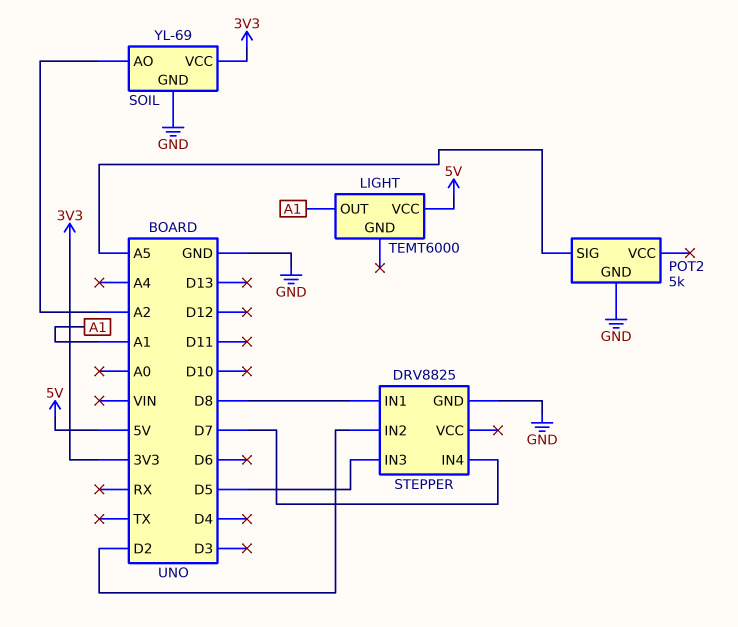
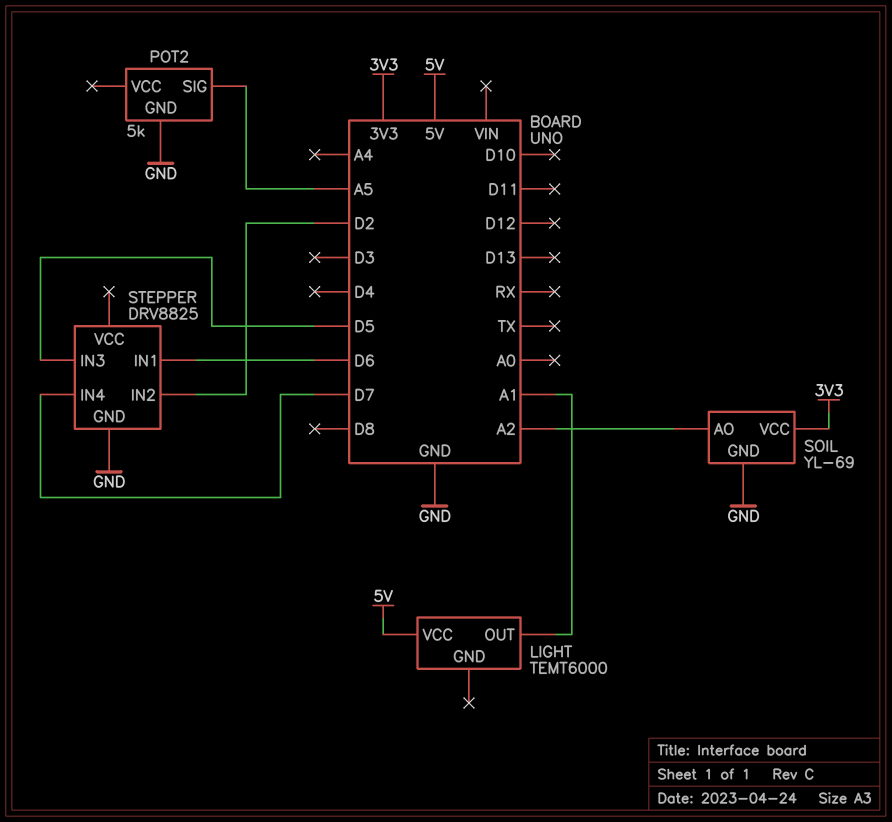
STEPPER pin IN1: D8 -> D6

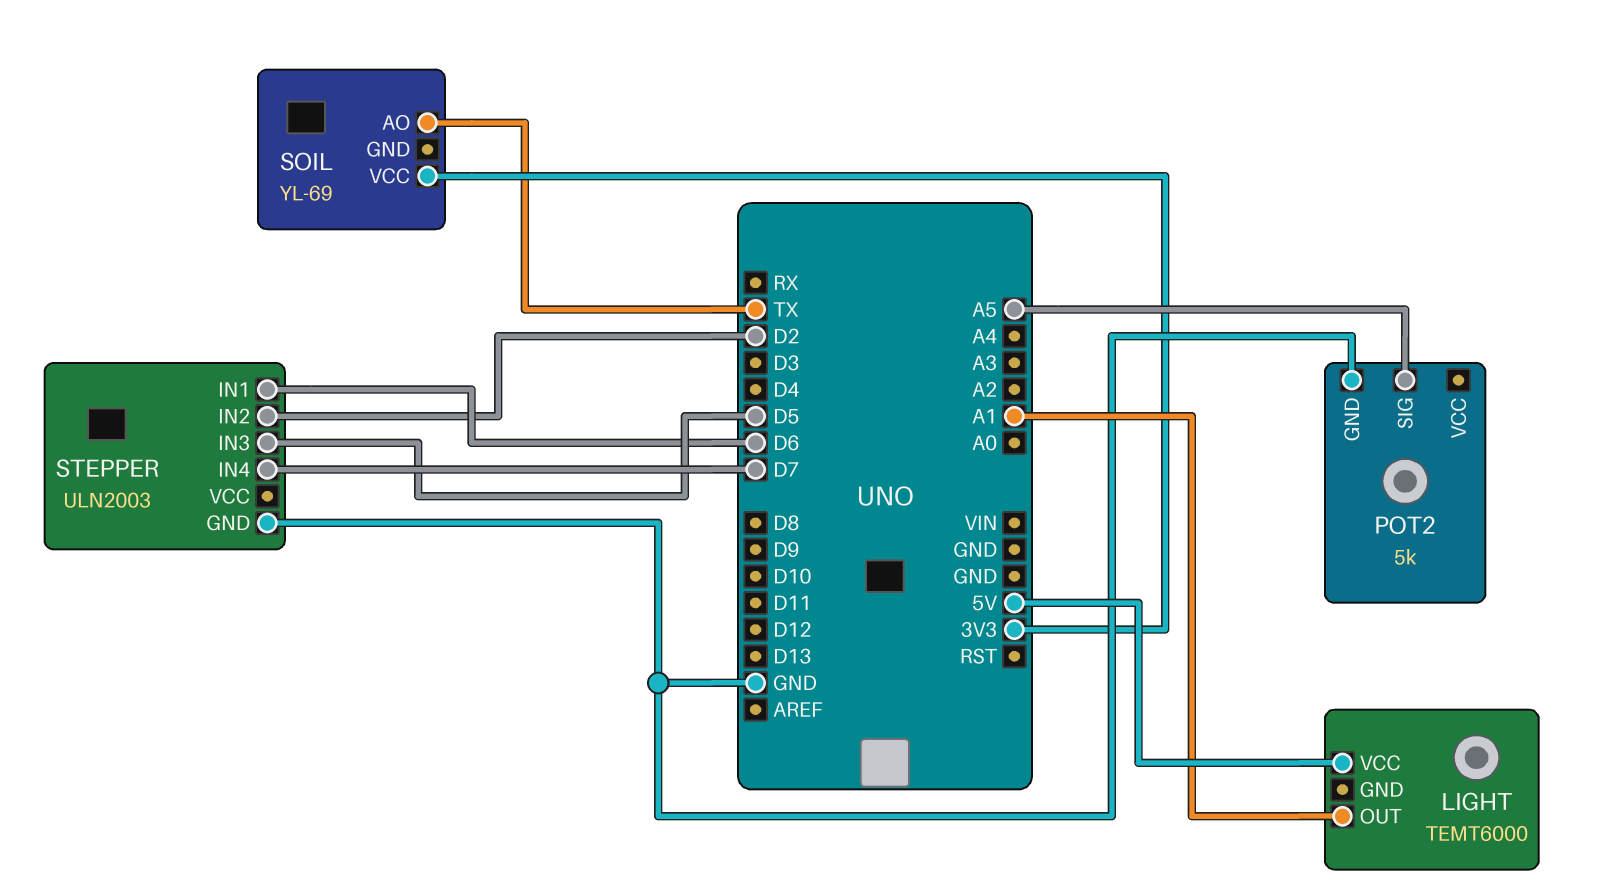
SOIL pin AO: A2 -> TX
SOIL pin GND: GND -> none
STEPPER: DRV8825 -> ULN2003

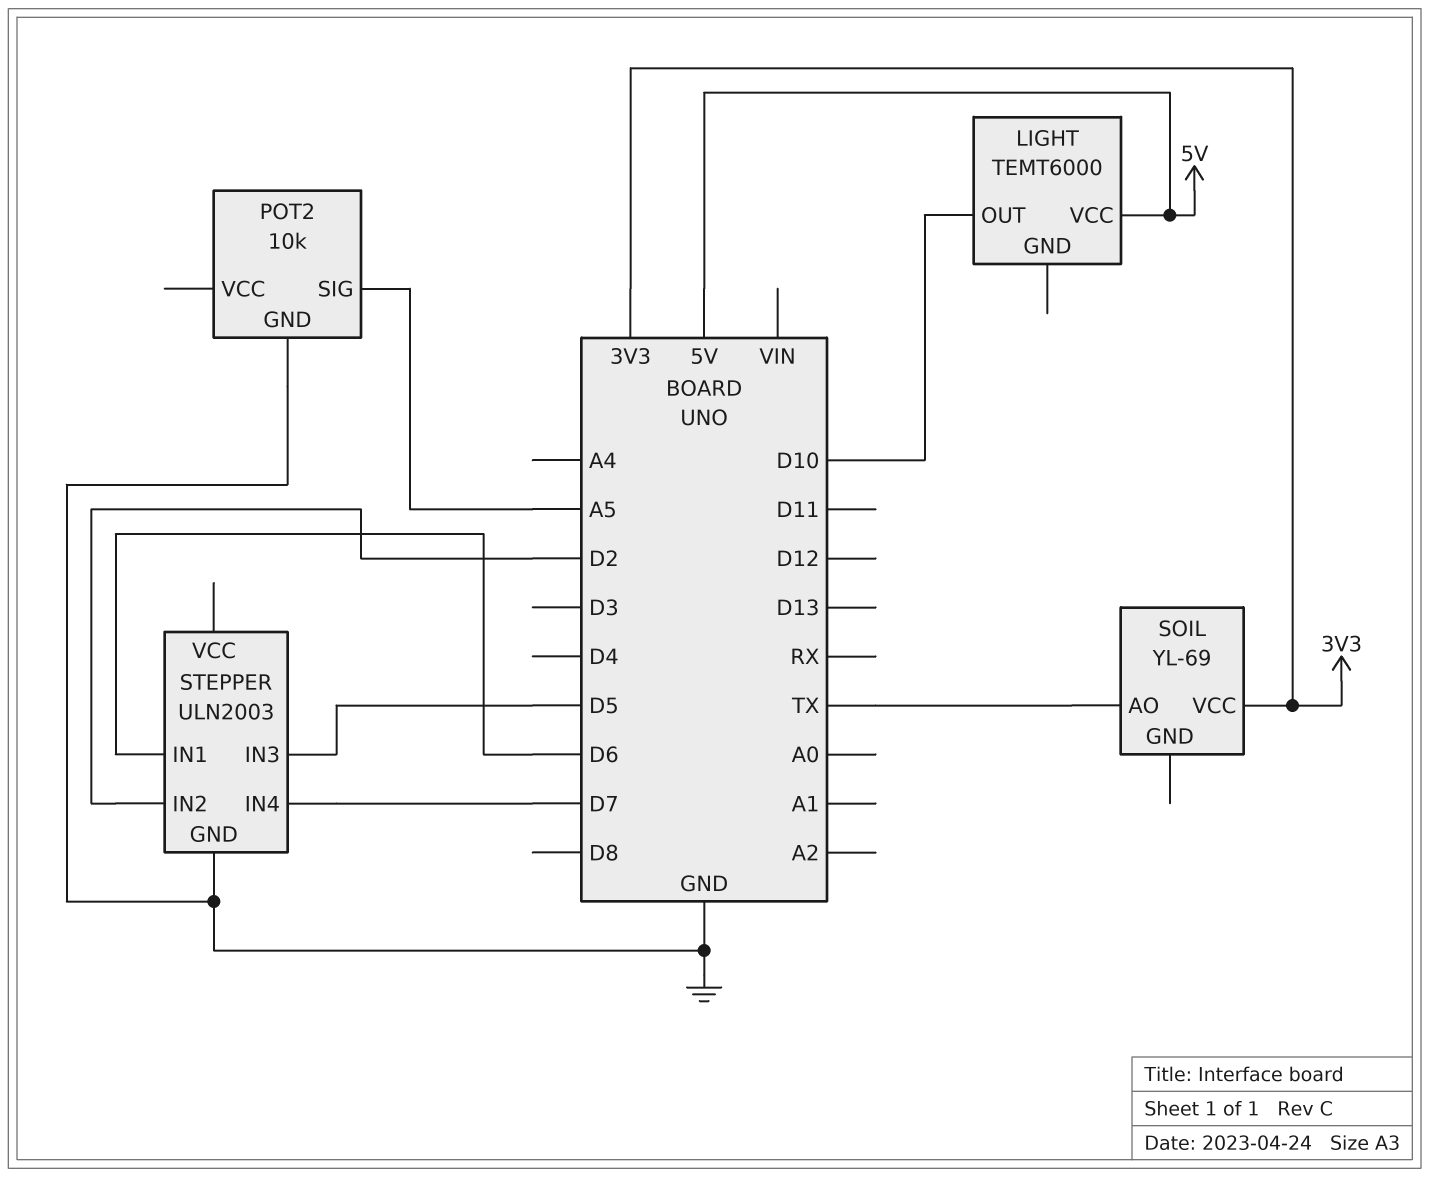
LIGHT pin OUT: A1 -> D10
POT2: 5k -> 10k

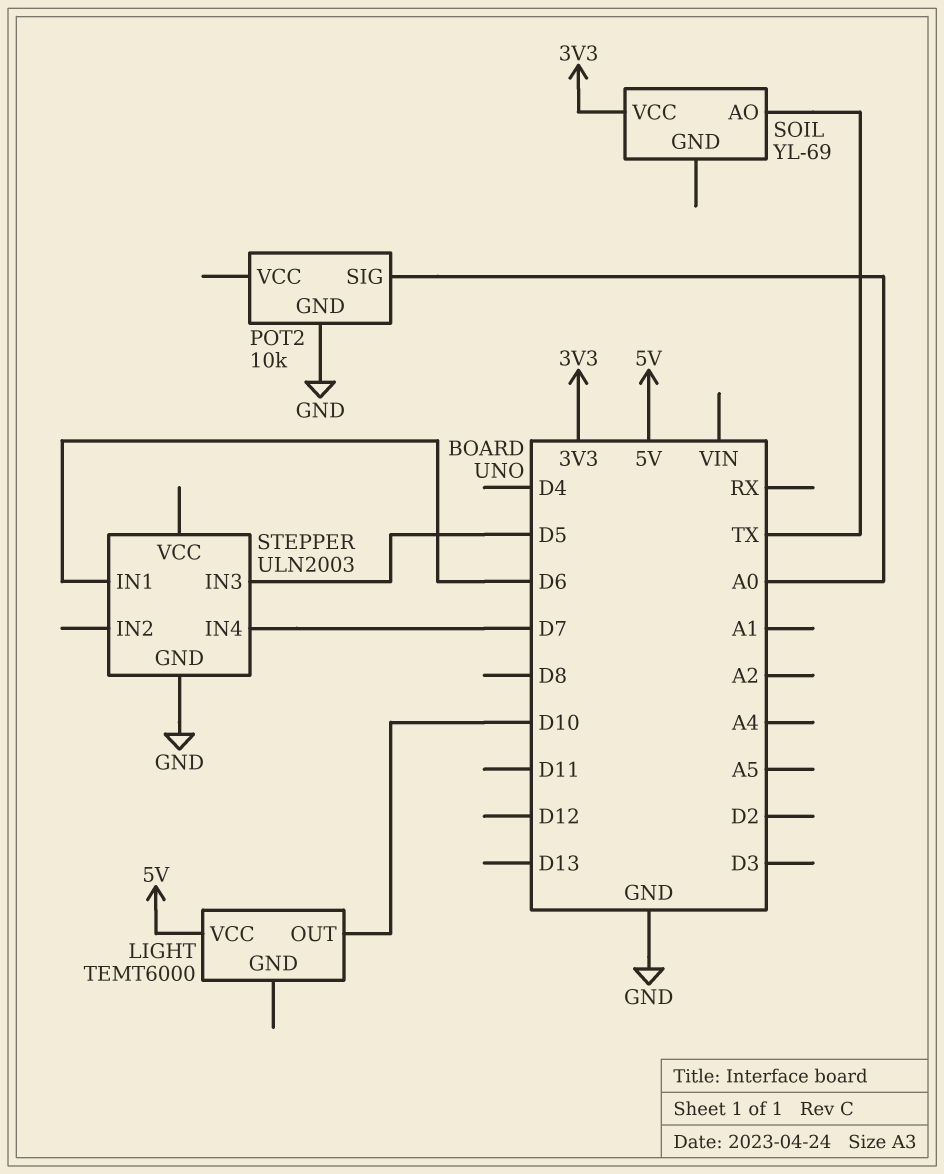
POT2 pin SIG: A5 -> A0
STEPPER pin IN2: D2 -> none

